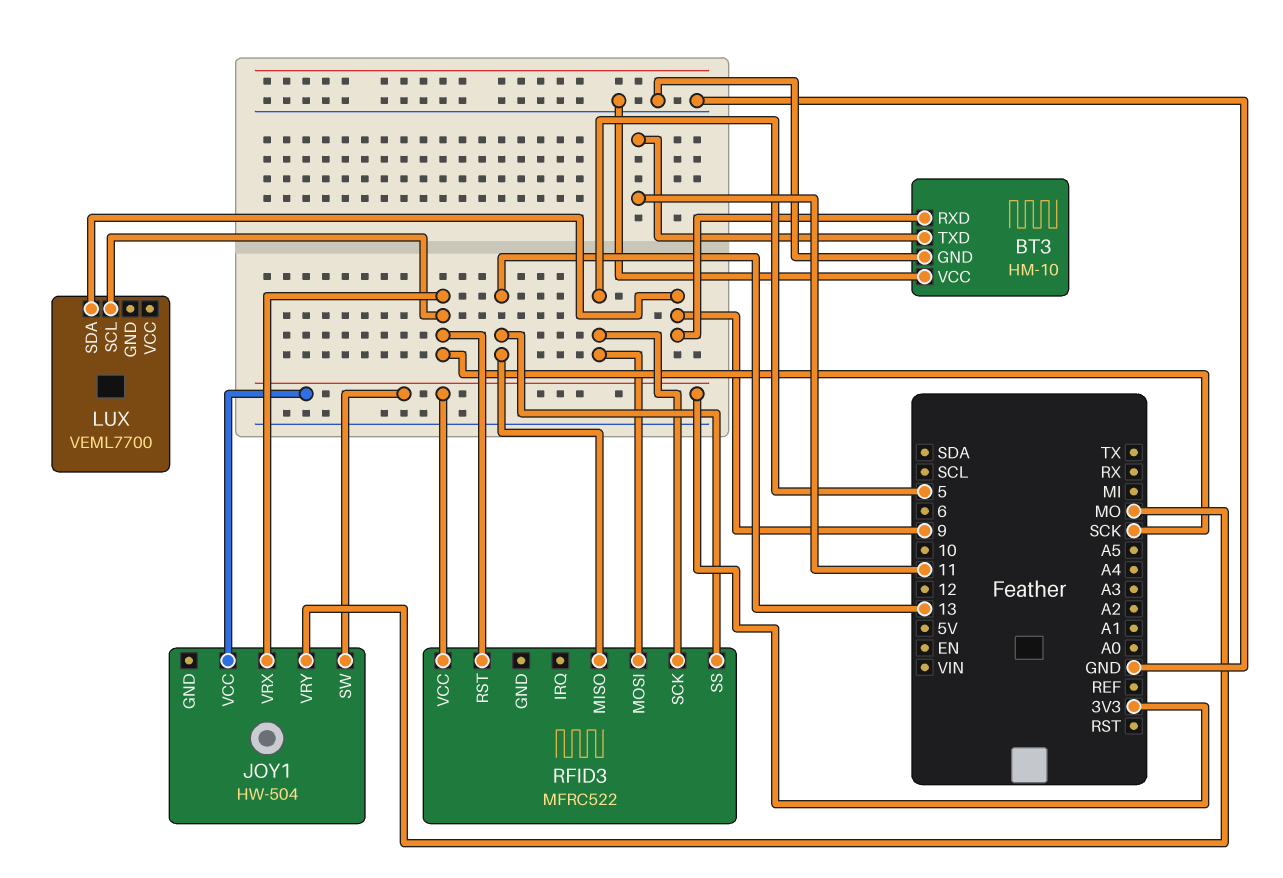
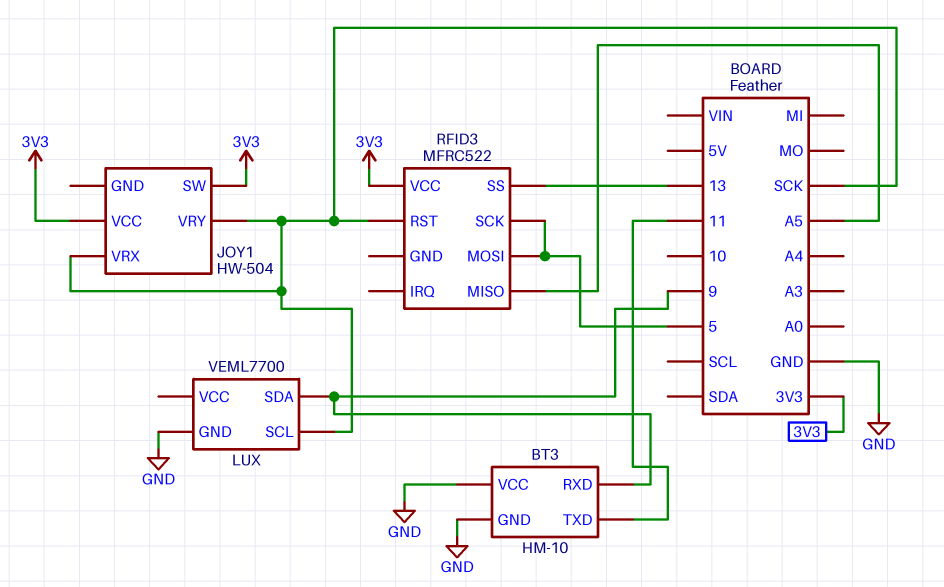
JOY1 pin VRY: MO -> SCK
LUX pin GND: none -> GND
RFID3 pin MISO: 13 -> A5

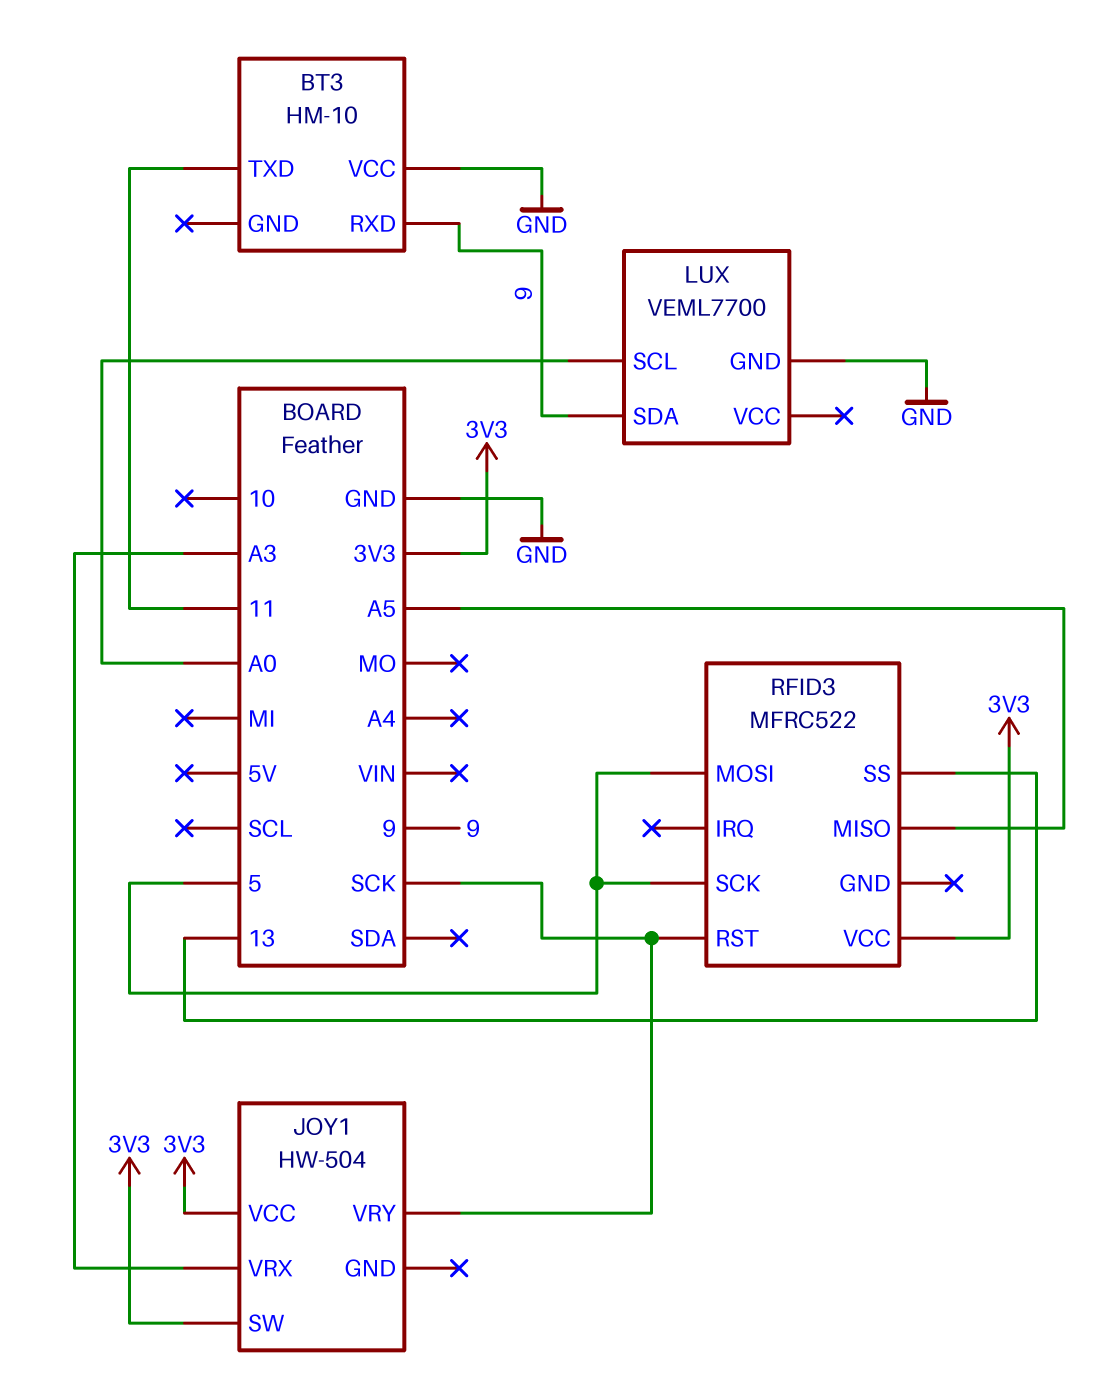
BT3 pin GND: GND -> none
JOY1 pin VRX: SCK -> A3
LUX pin SCL: SCK -> A0

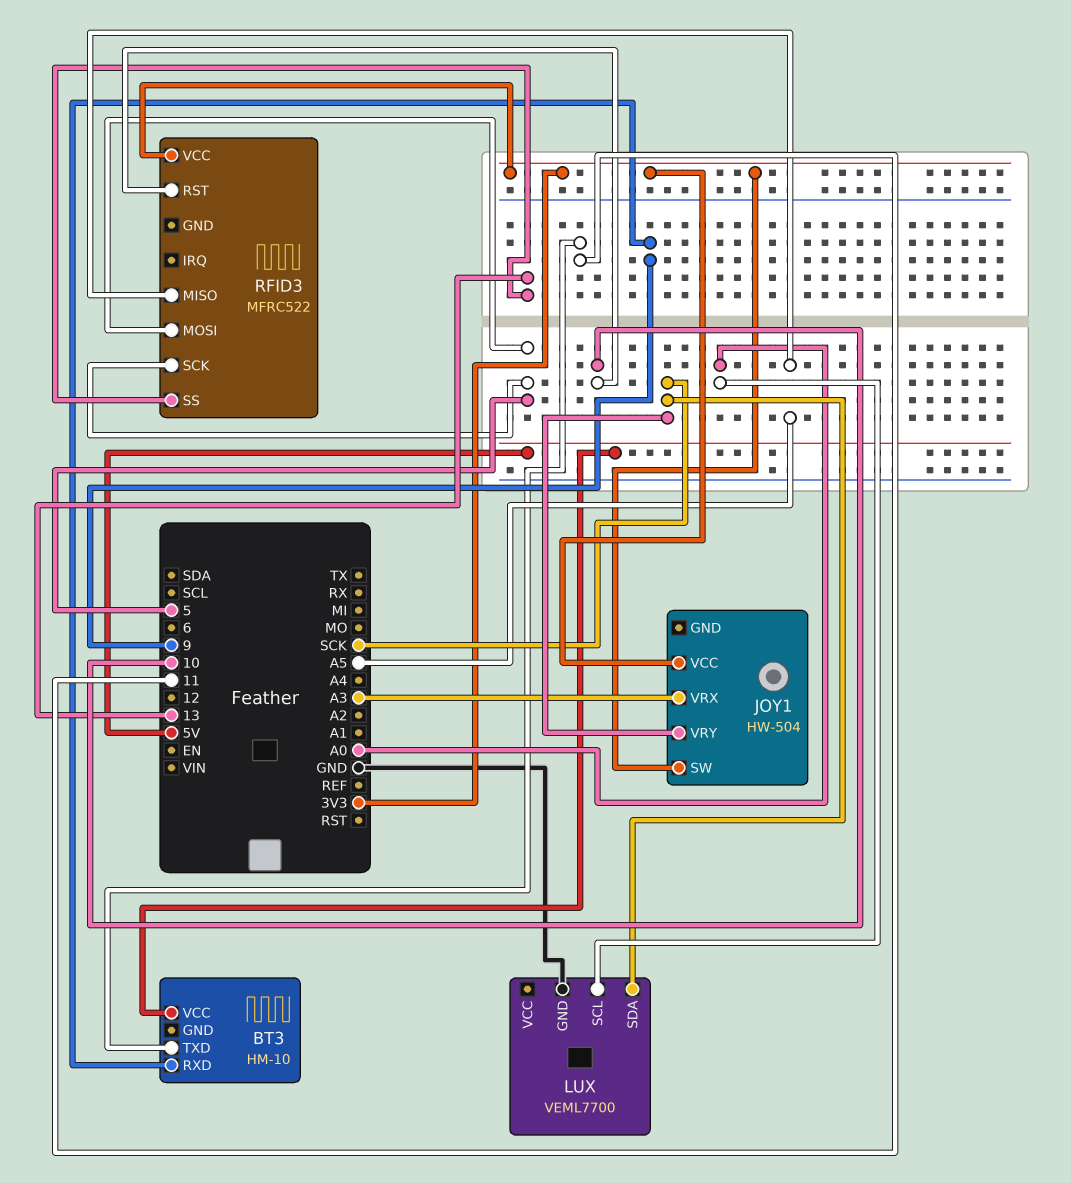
BT3 pin VCC: GND -> 5V
LUX pin SDA: 9 -> SCK
RFID3 pin RST: SCK -> 10

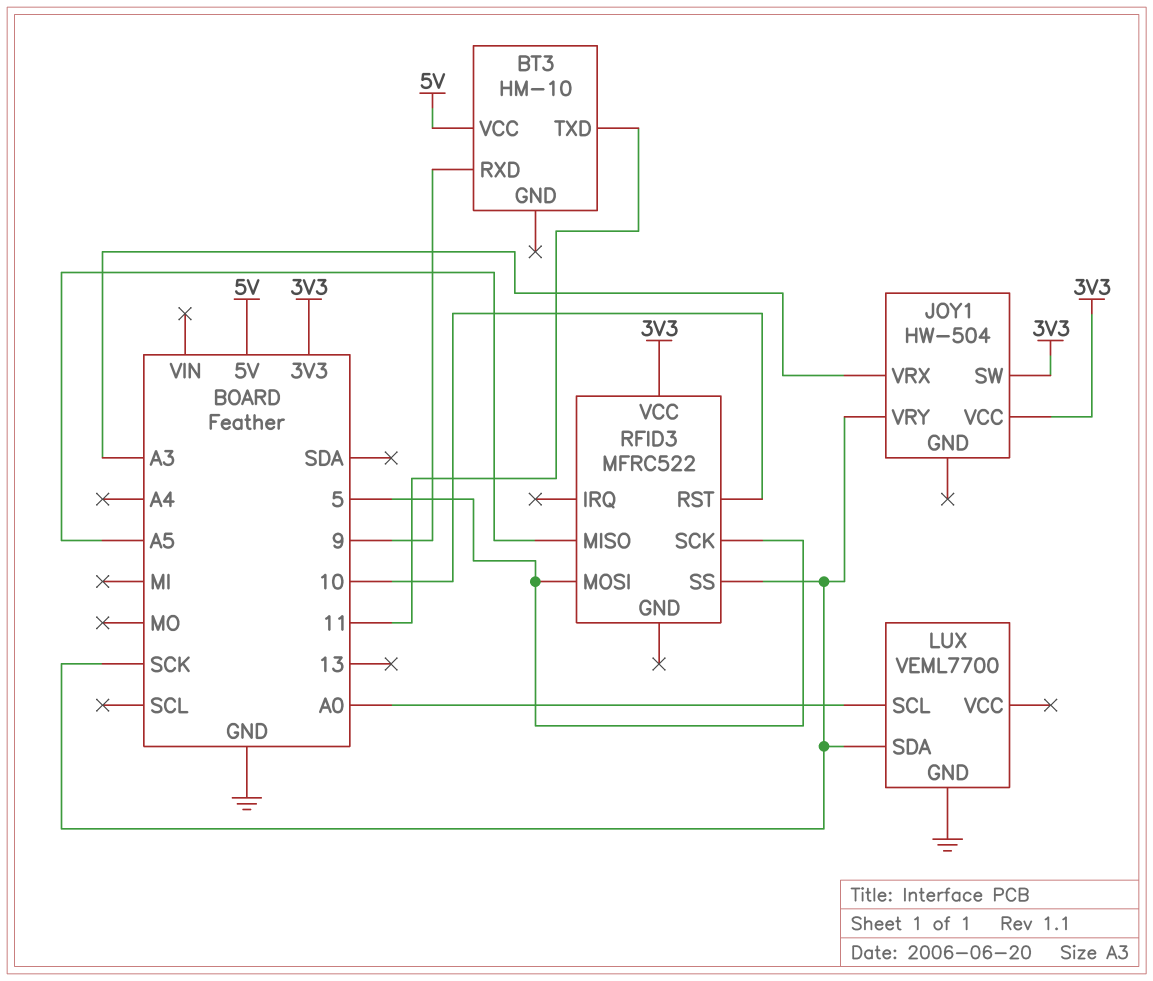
RFID3 pin SS: 13 -> SCK

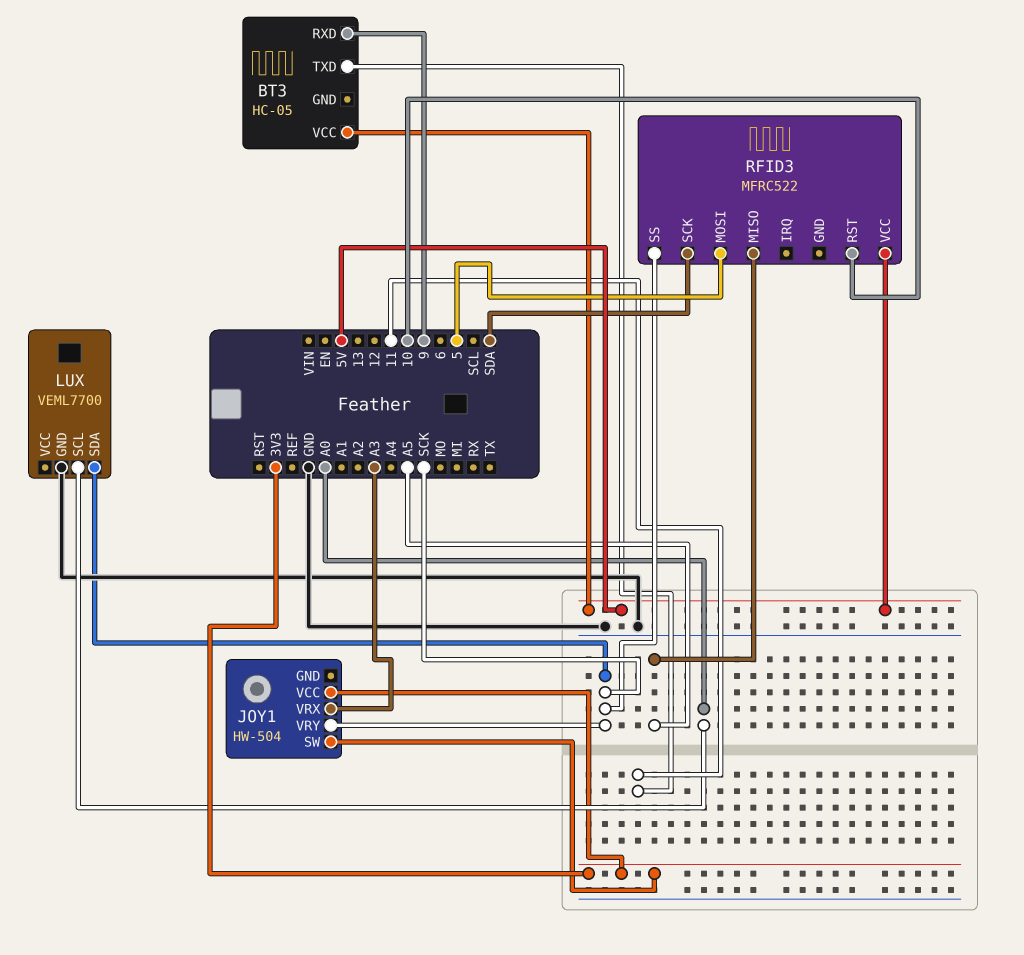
BT3: HM-10 -> HC-05
RFID3 pin SCK: 5 -> SDA
RFID3 pin VCC: 3V3 -> 5V

